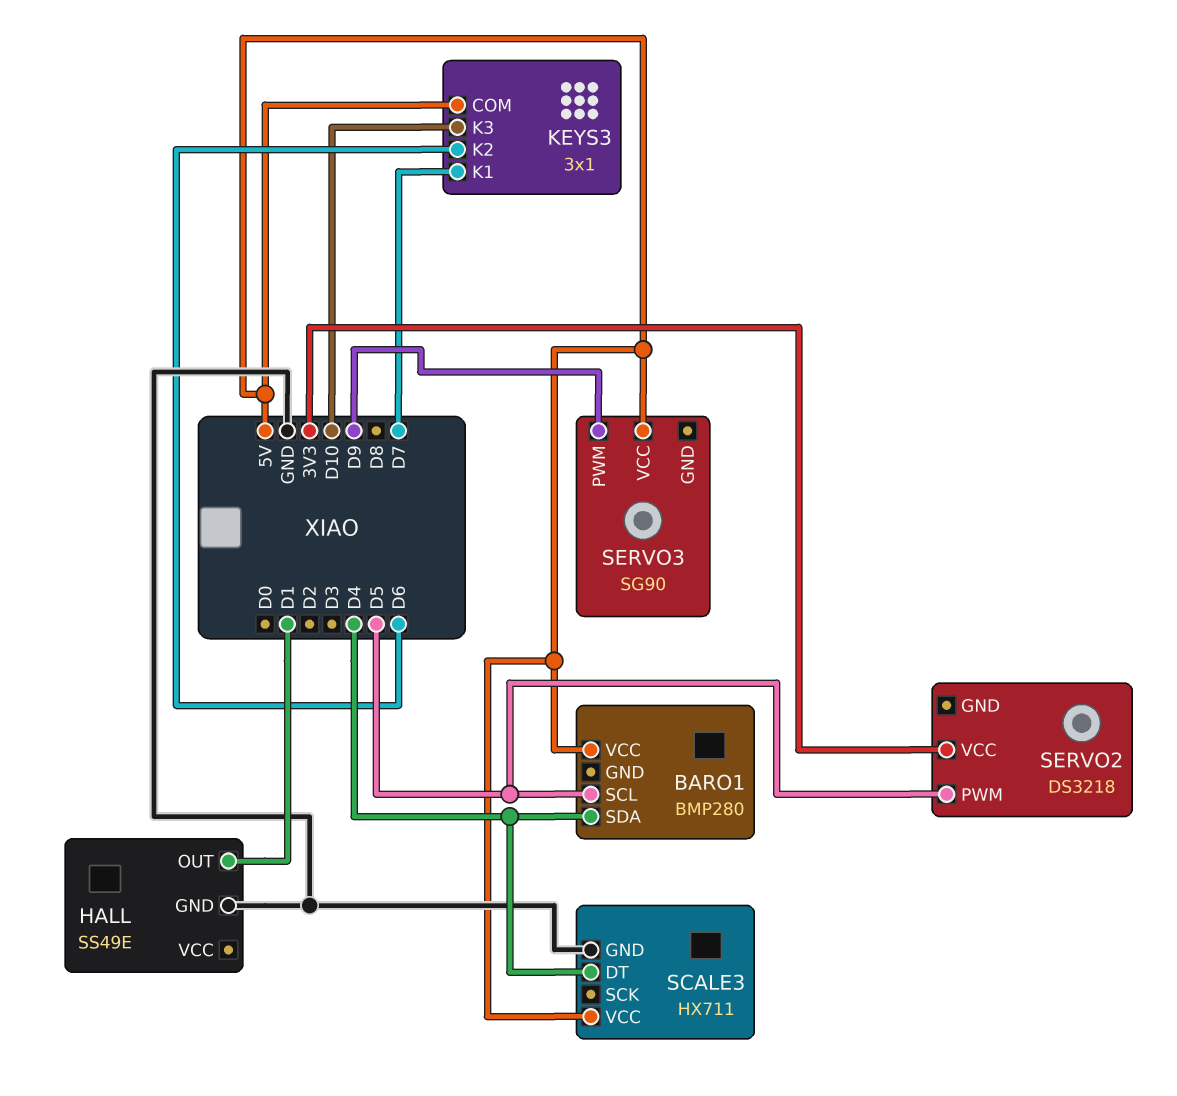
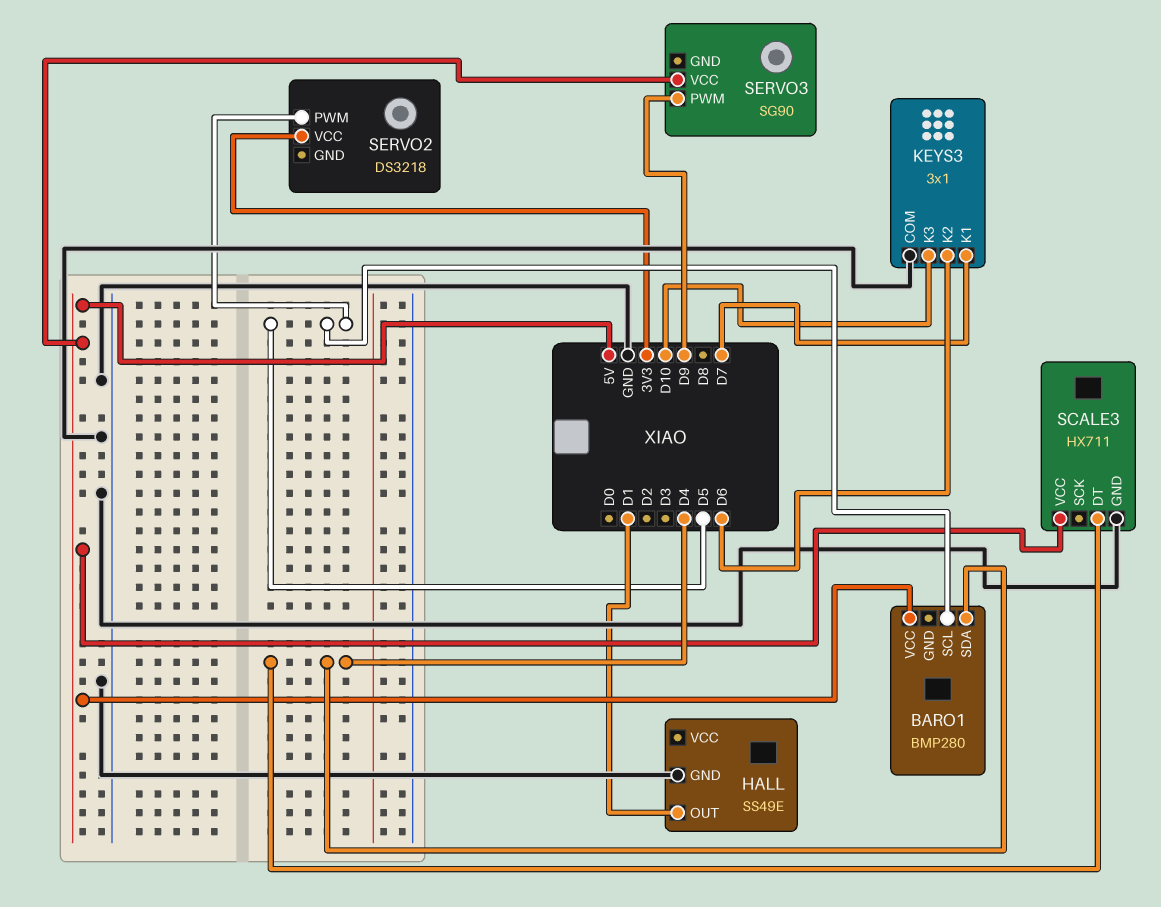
KEYS3 pin COM: 5V -> GND

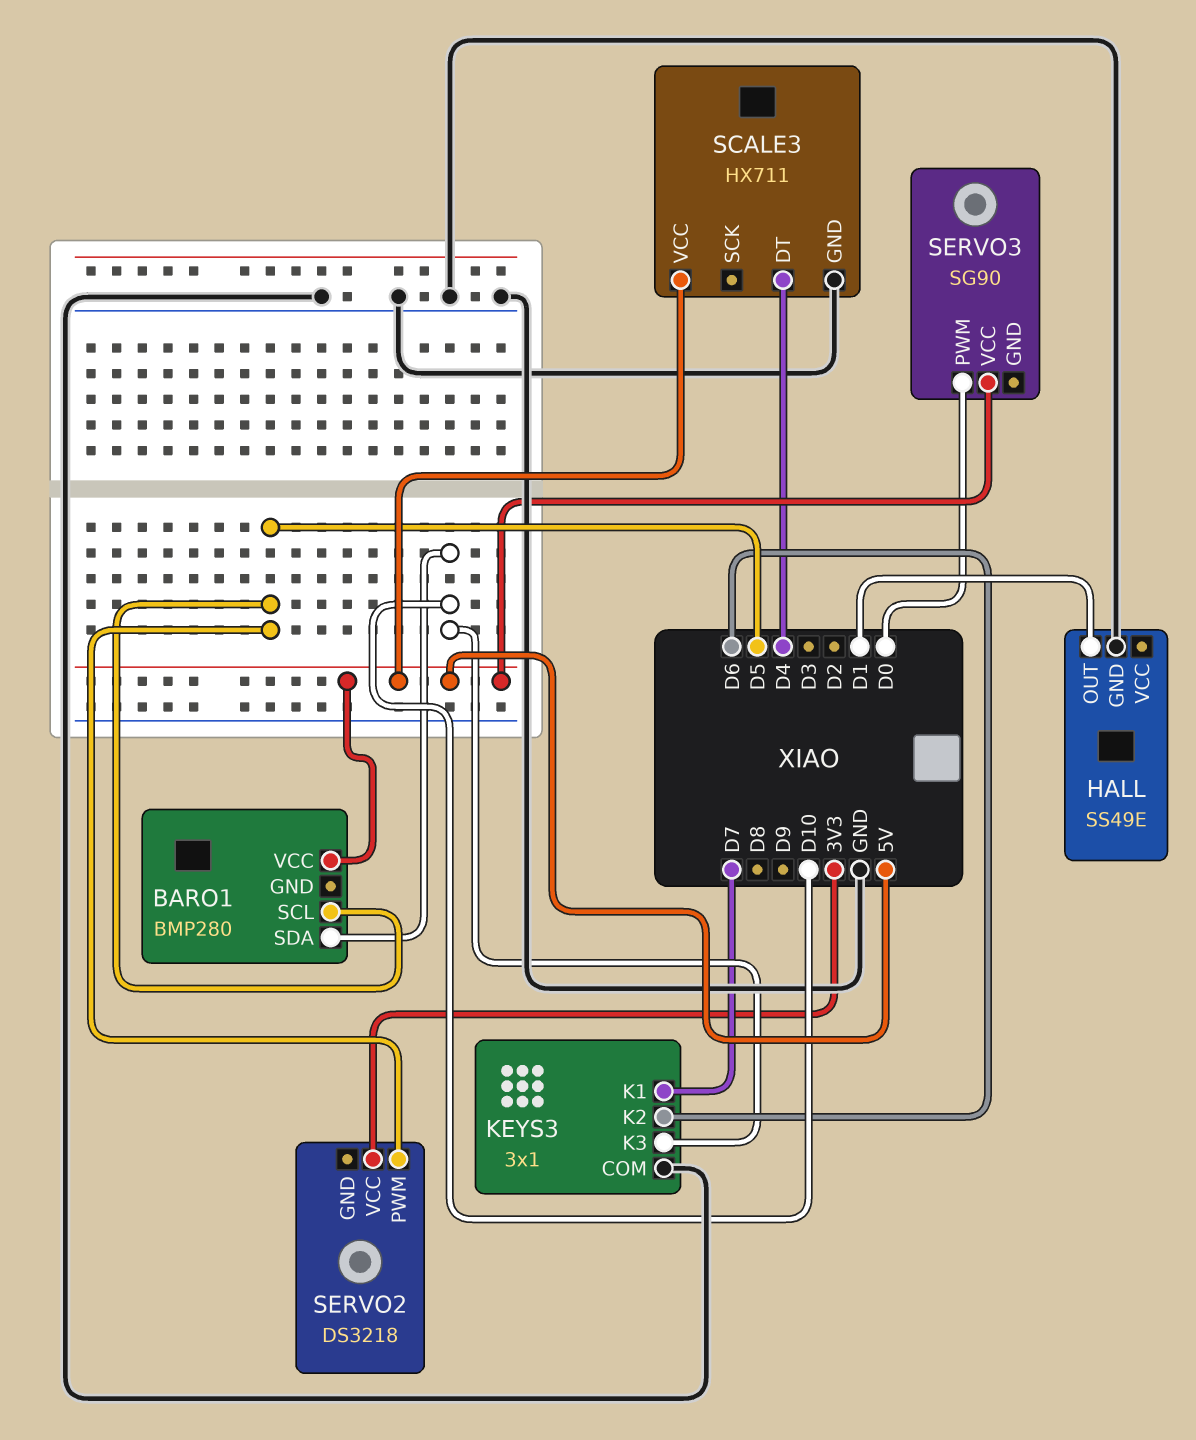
BARO1 pin SDA: D4 -> D10
SERVO3 pin PWM: D9 -> D0

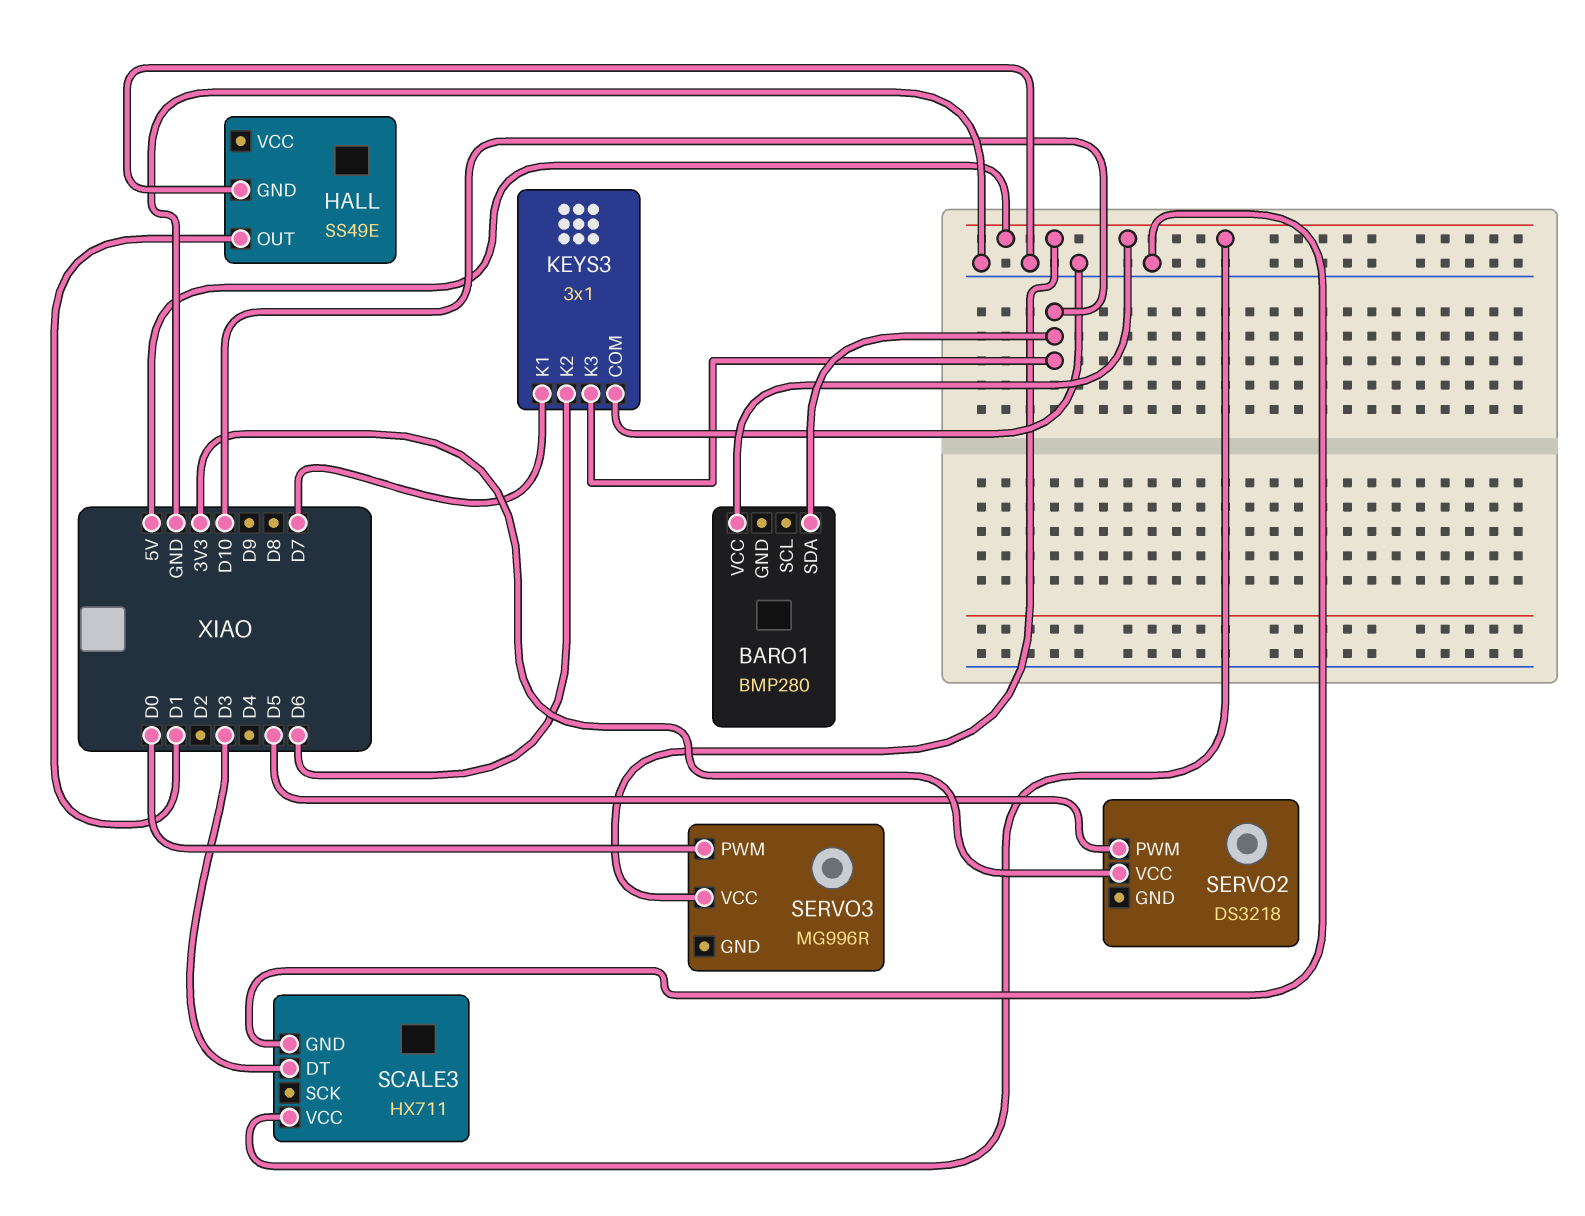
BARO1 pin SCL: D5 -> none
SCALE3 pin DT: D4 -> D3
SERVO3: SG90 -> MG996R

